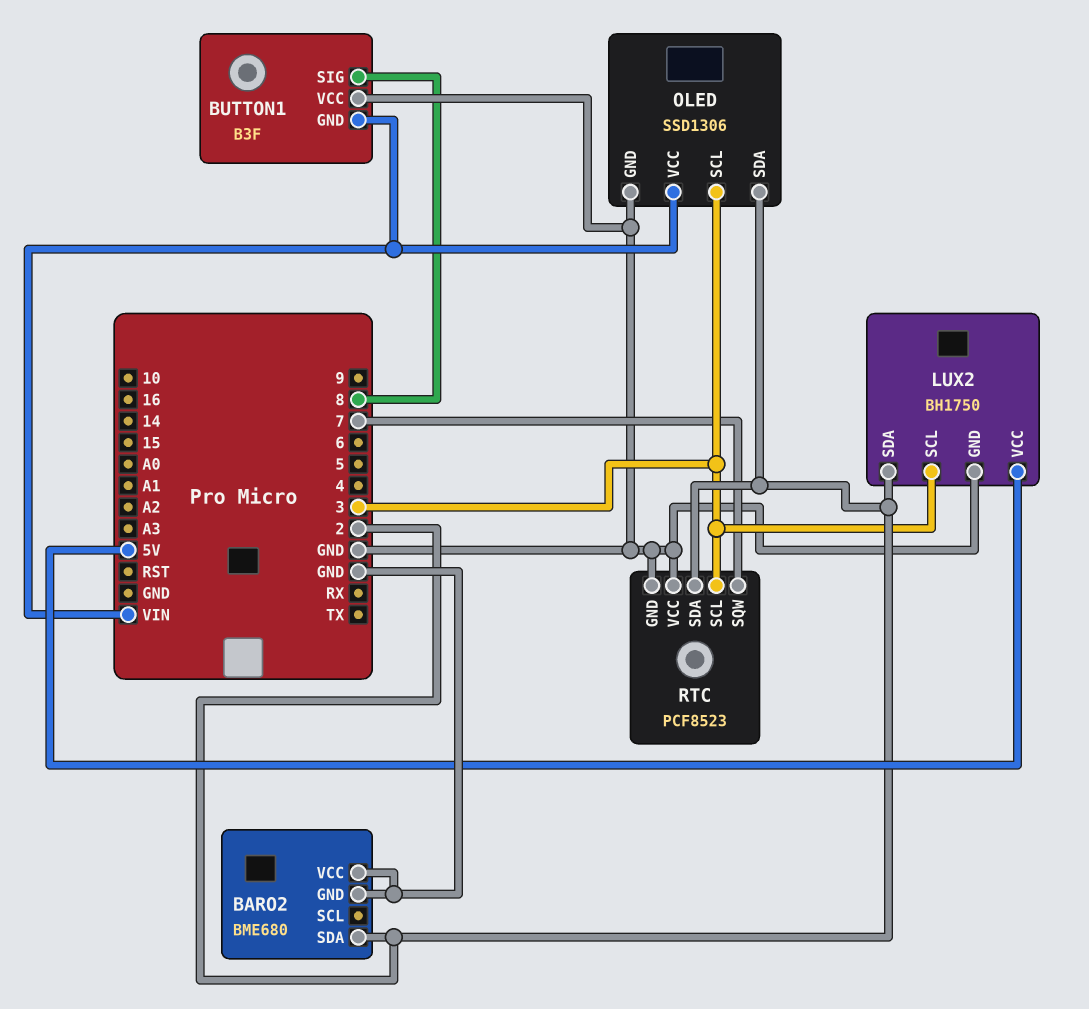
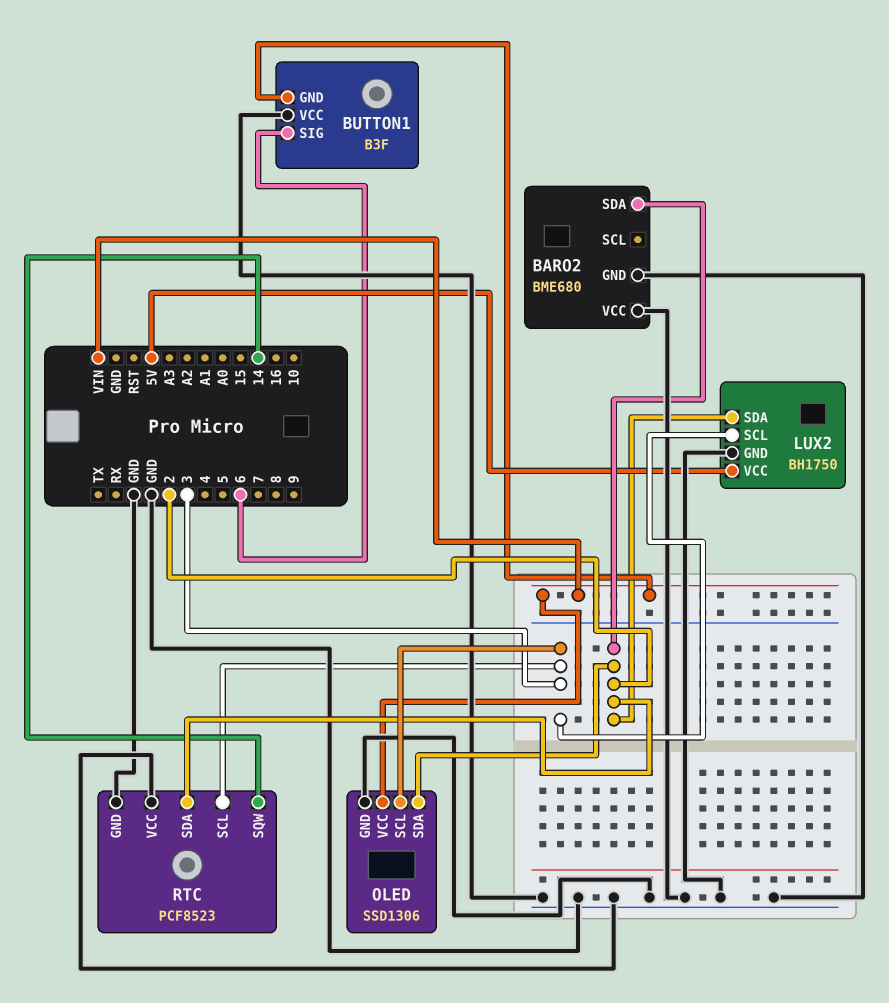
BUTTON1 pin SIG: 8 -> 6
RTC pin SQW: 7 -> 14

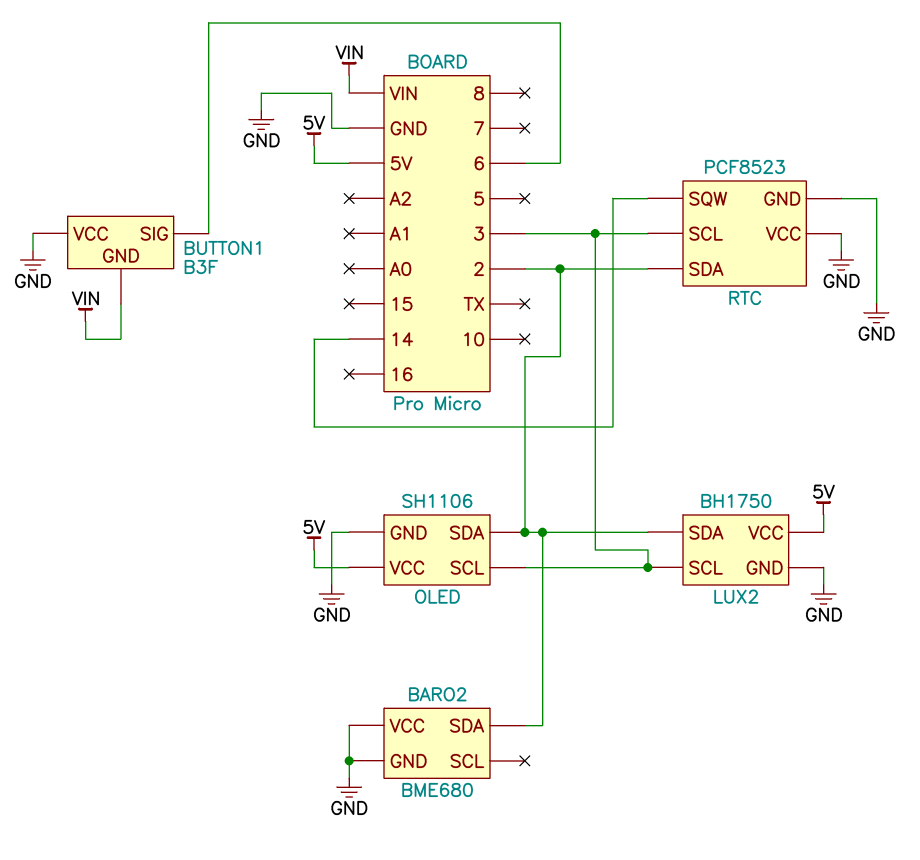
OLED: SSD1306 -> SH1106
OLED pin VCC: VIN -> 5V

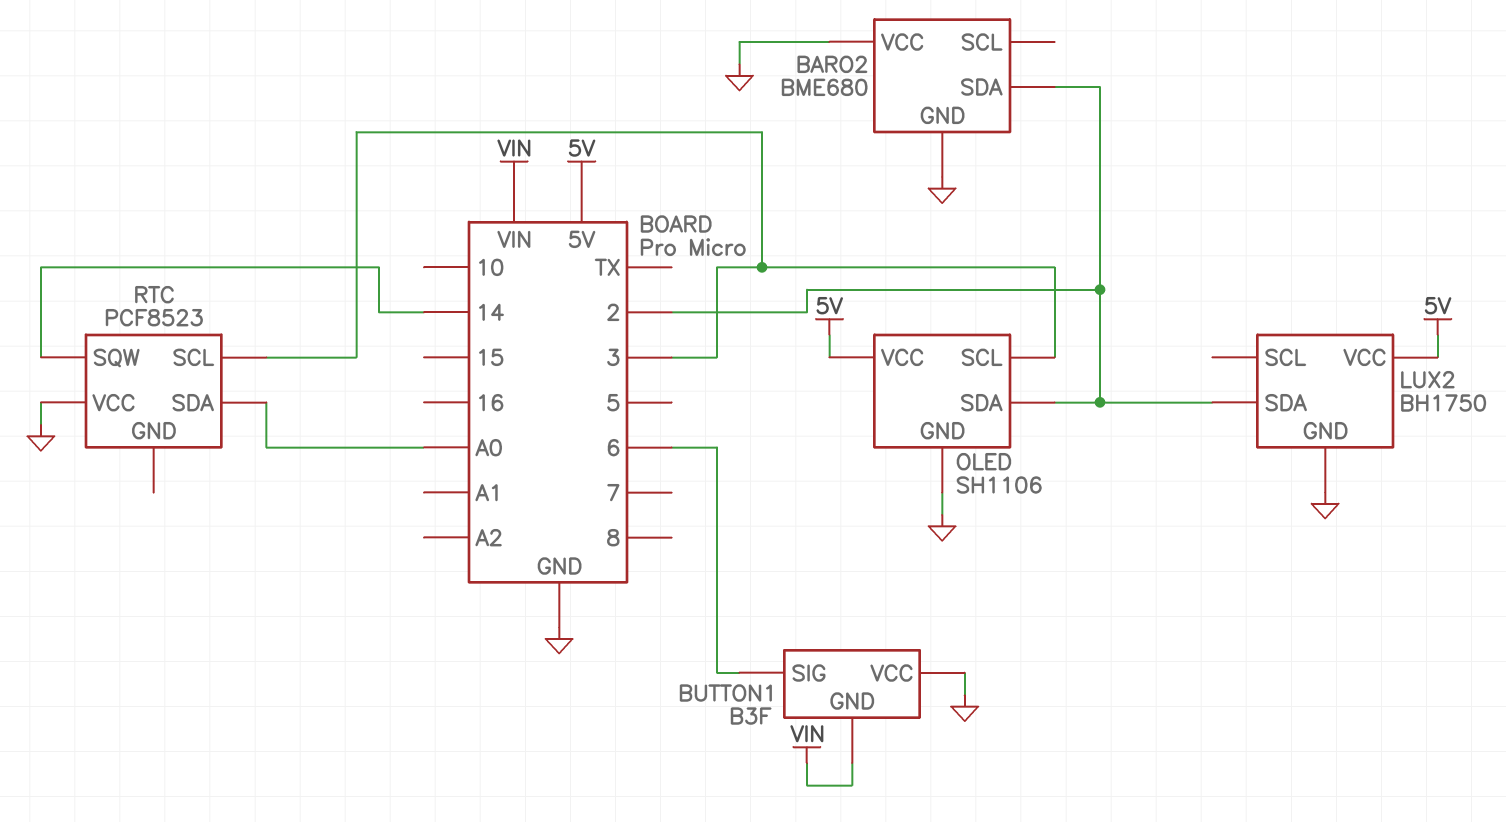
LUX2 pin SCL: 3 -> none
RTC pin GND: GND -> none
RTC pin SDA: 2 -> A0

